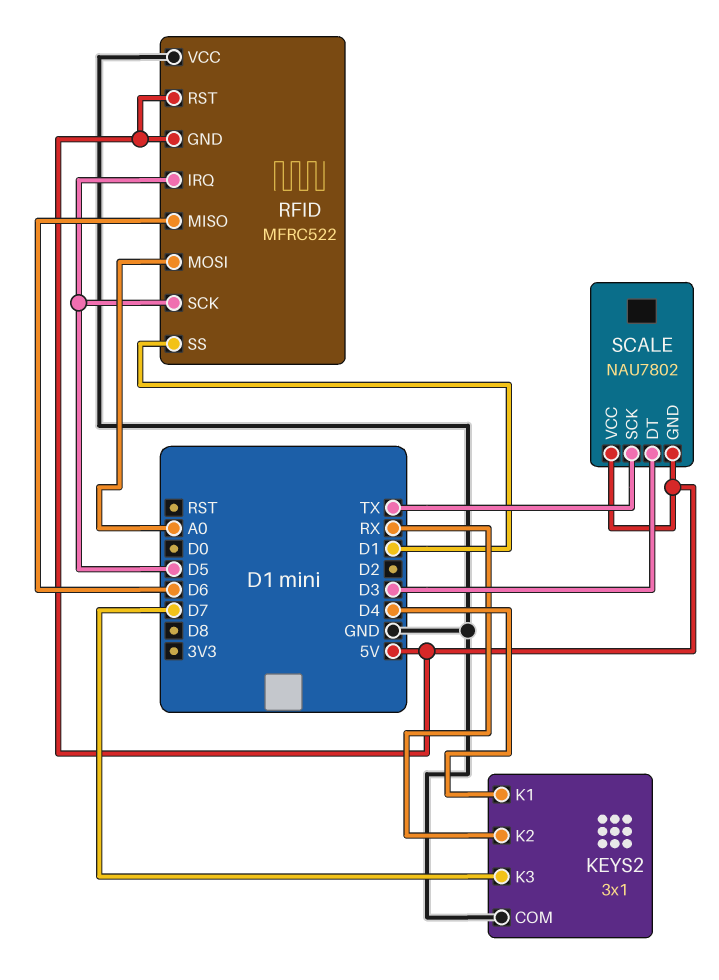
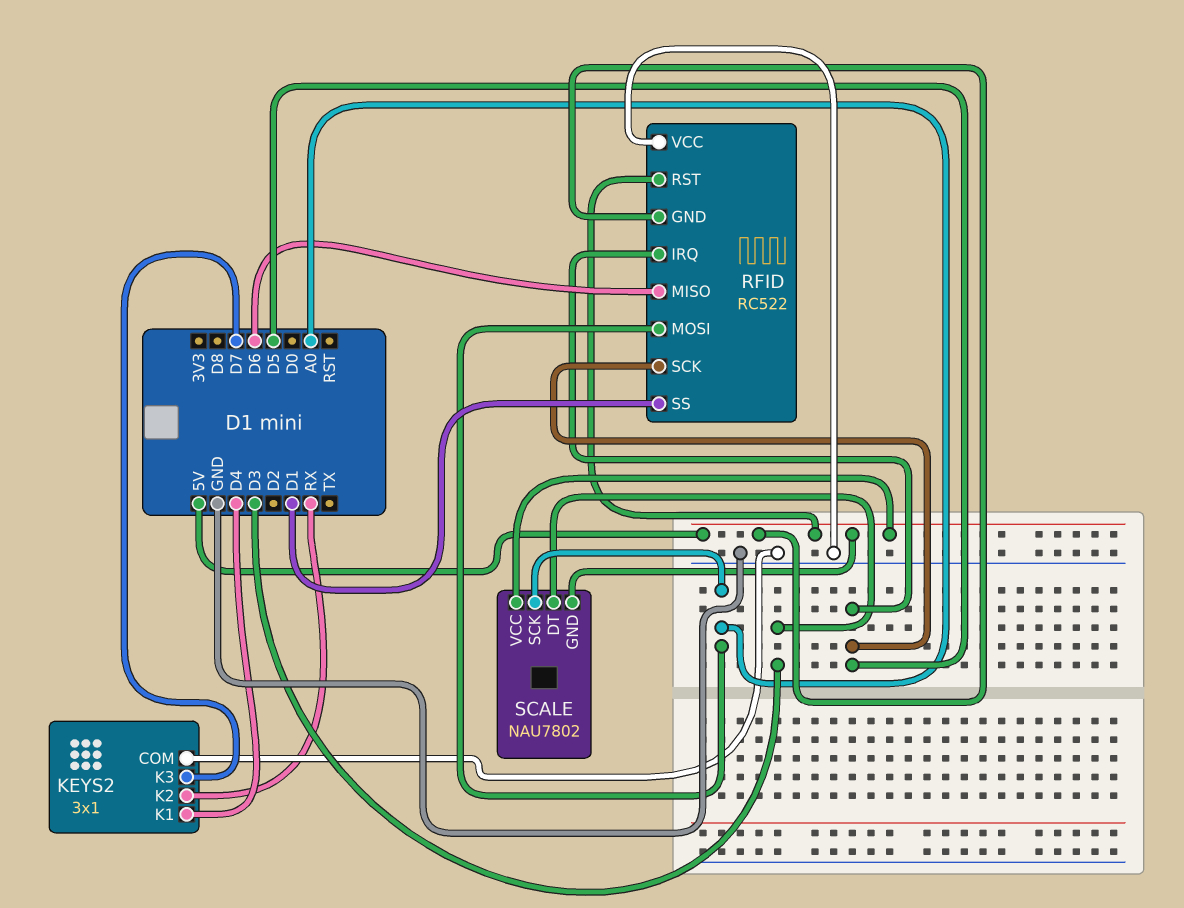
RFID: MFRC522 -> RC522
SCALE pin SCK: TX -> A0

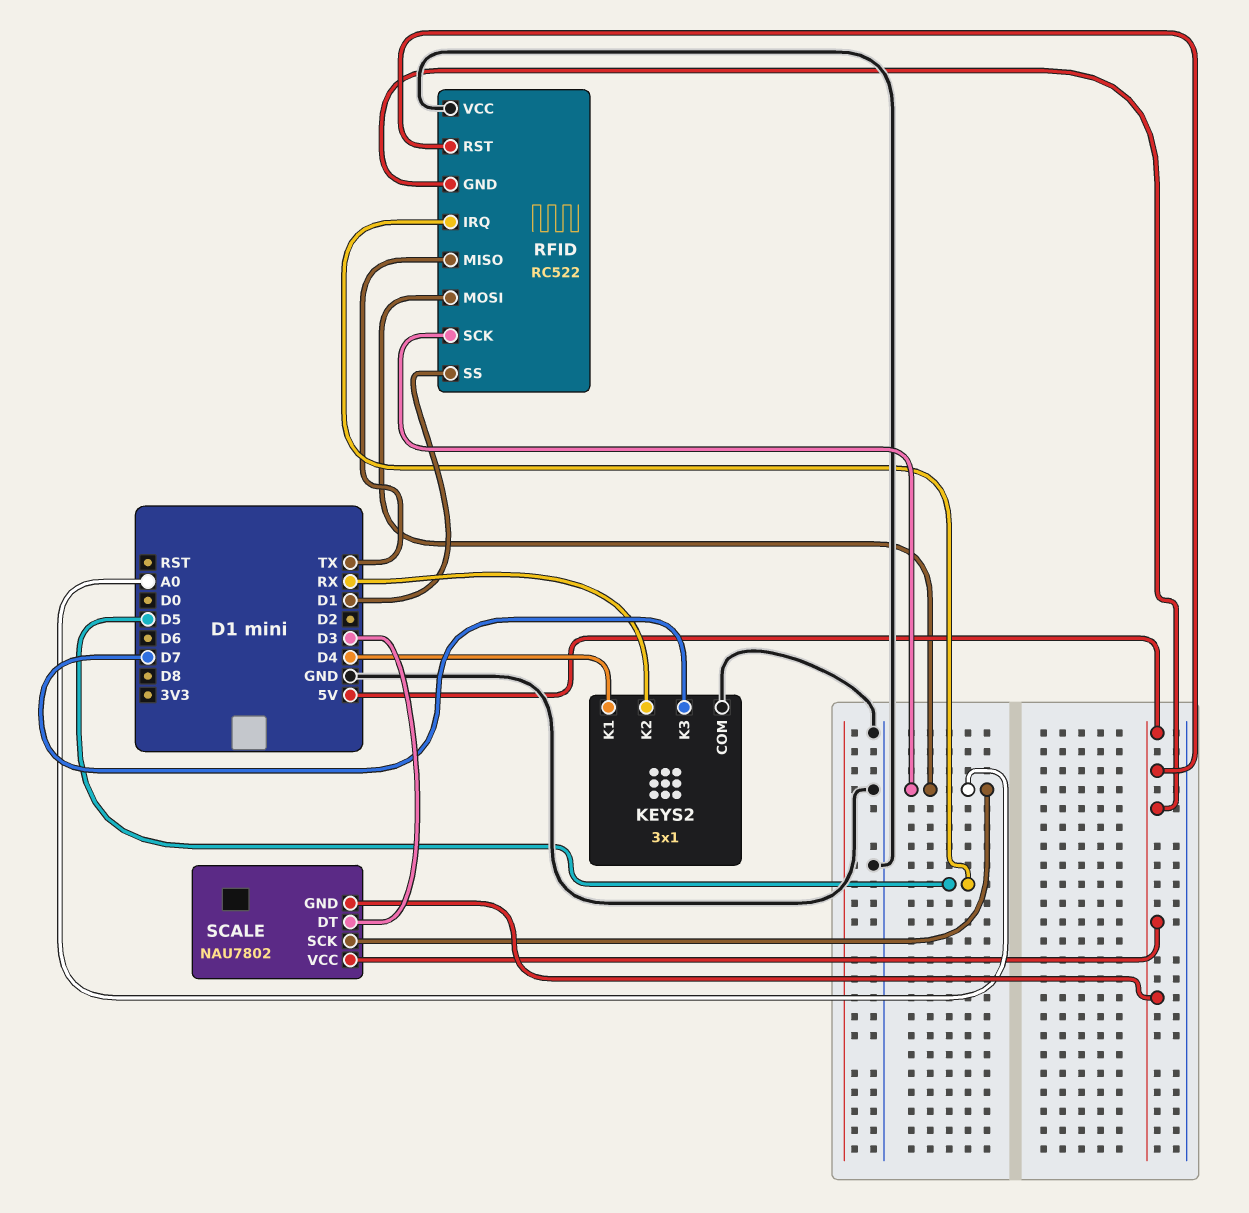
RFID pin MISO: D6 -> TX
RFID pin SCK: D5 -> A0

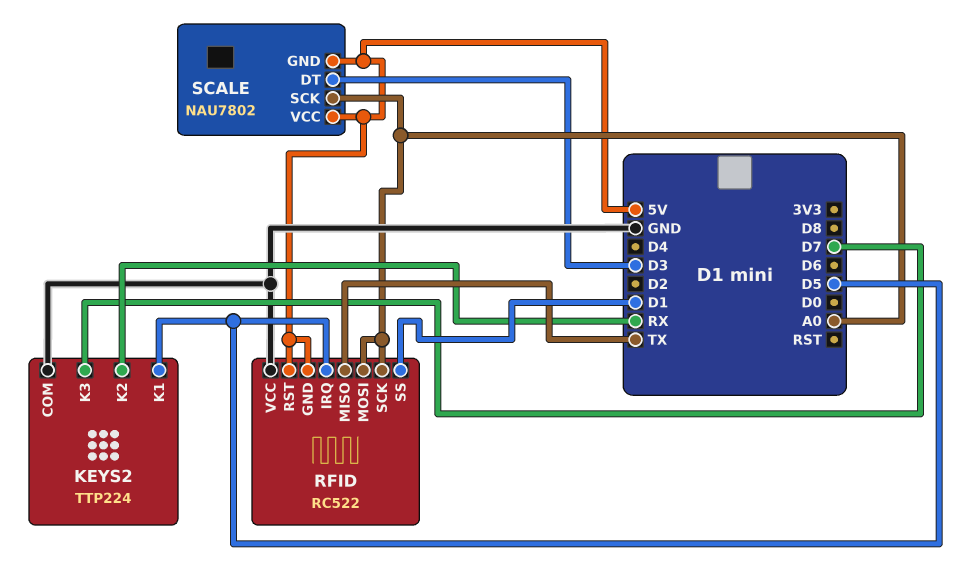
KEYS2: 3x1 -> TTP224
KEYS2 pin K1: D4 -> D5

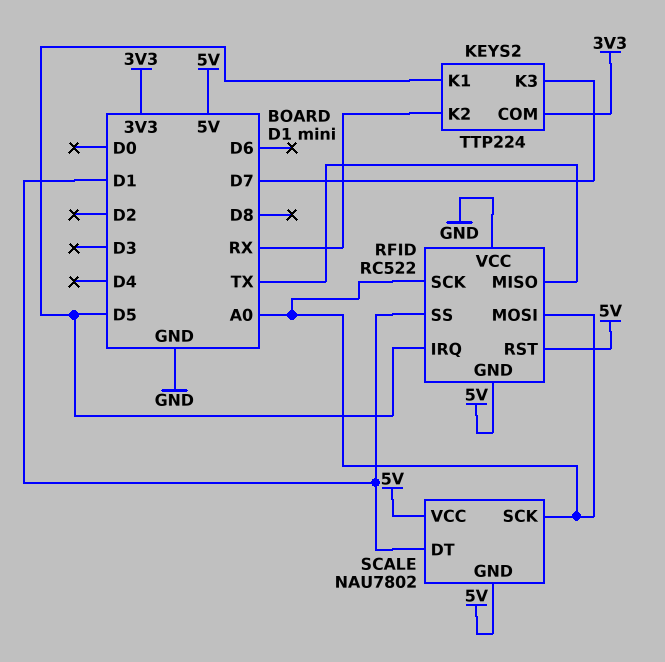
KEYS2 pin COM: GND -> 3V3
SCALE pin DT: D3 -> D1

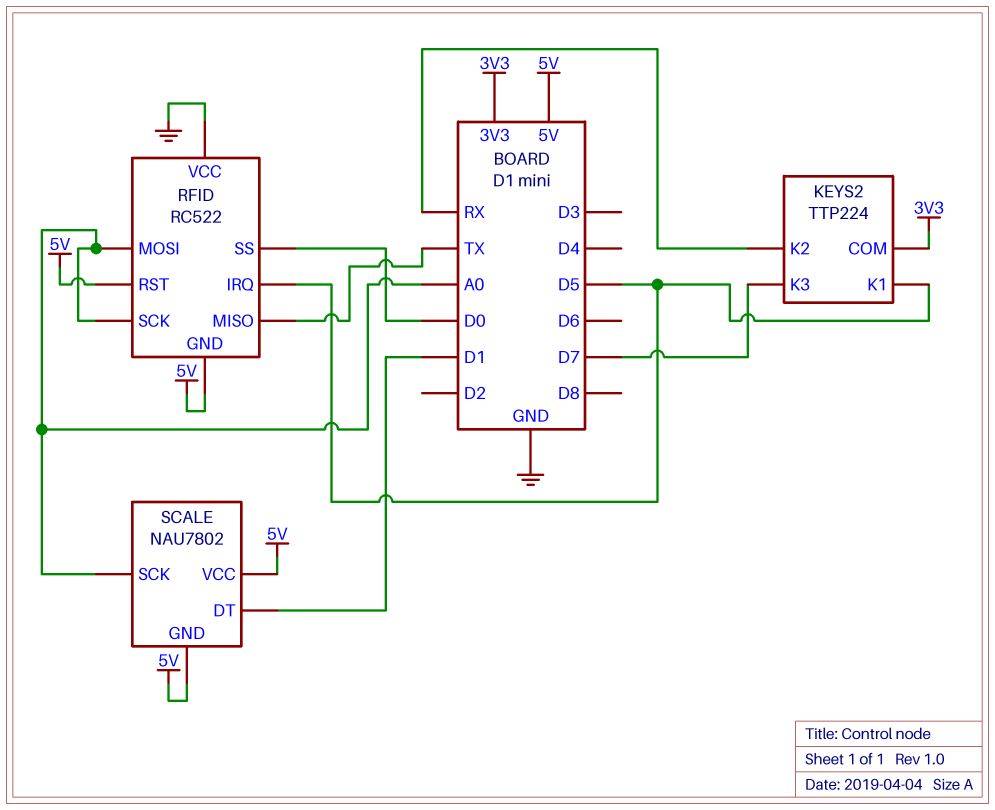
RFID pin SS: D1 -> D0

